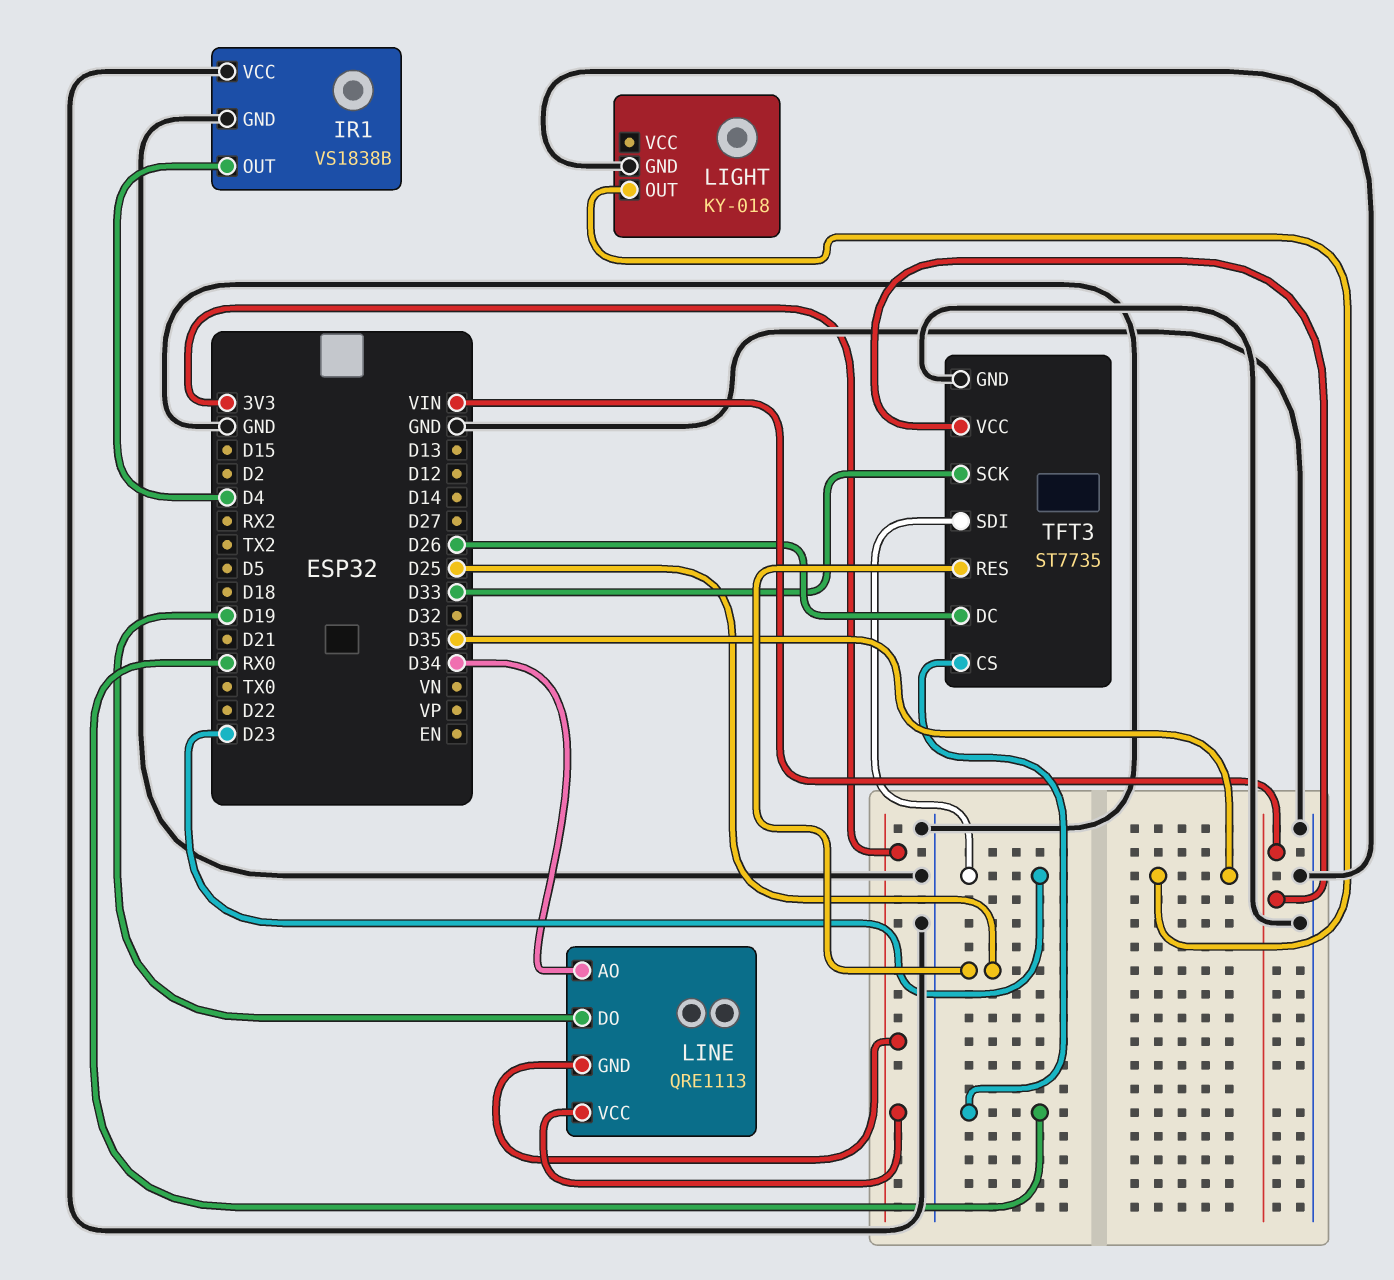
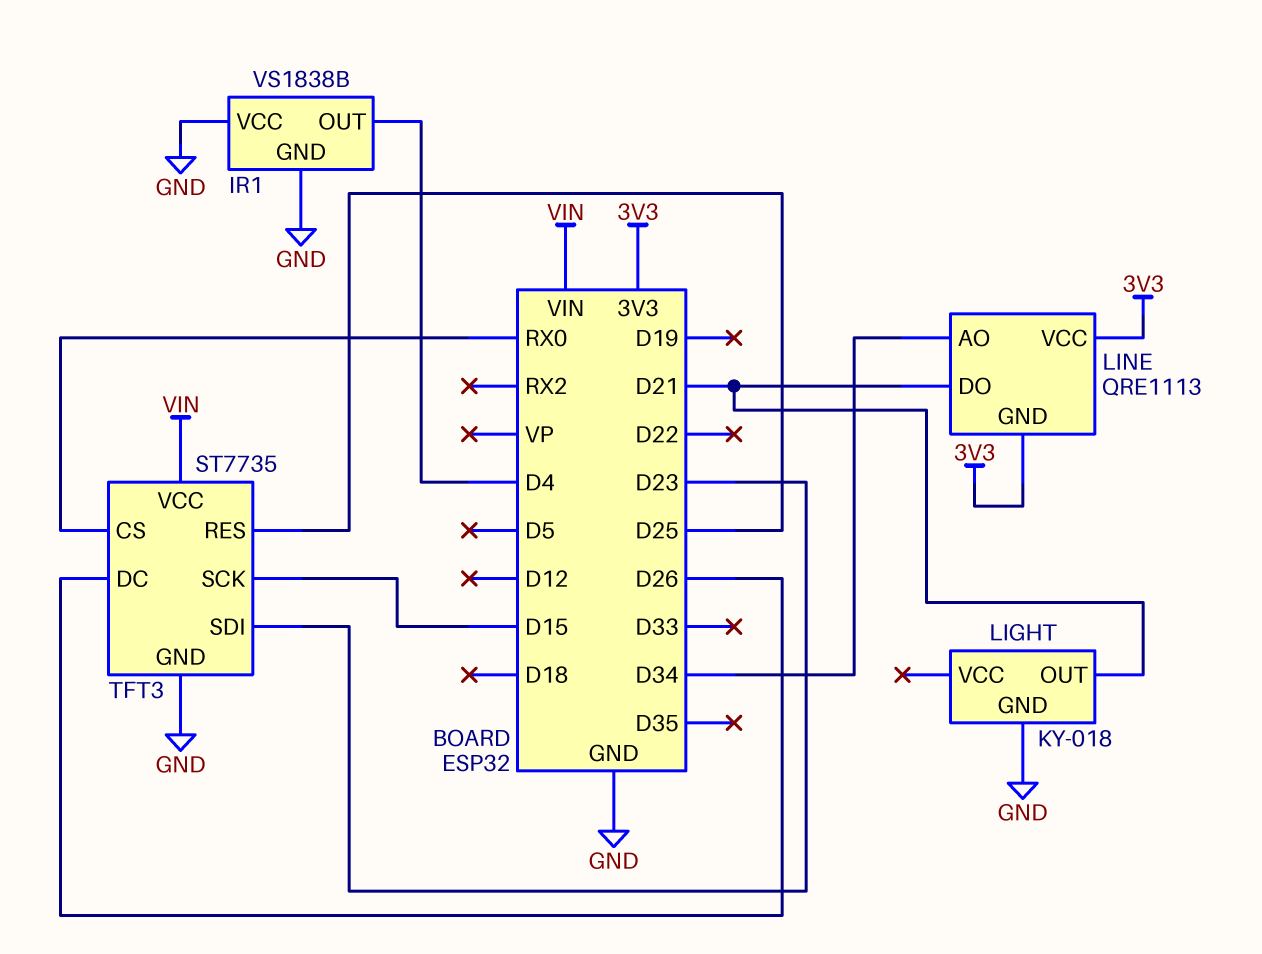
LIGHT pin OUT: D35 -> D21
LINE pin DO: D19 -> D21
TFT3 pin SCK: D33 -> D15

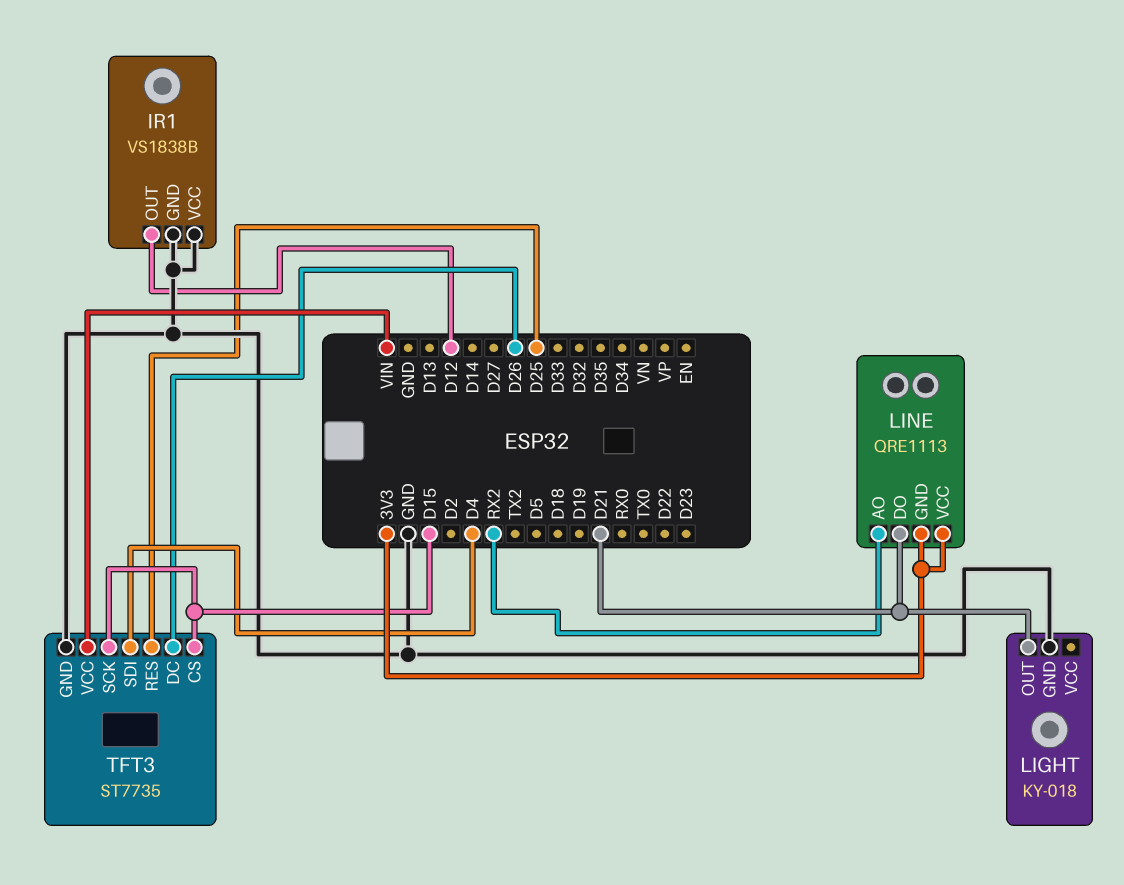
IR1 pin OUT: D4 -> D12
LINE pin AO: D34 -> RX2
TFT3 pin CS: RX0 -> D15
TFT3 pin SDI: D23 -> D4

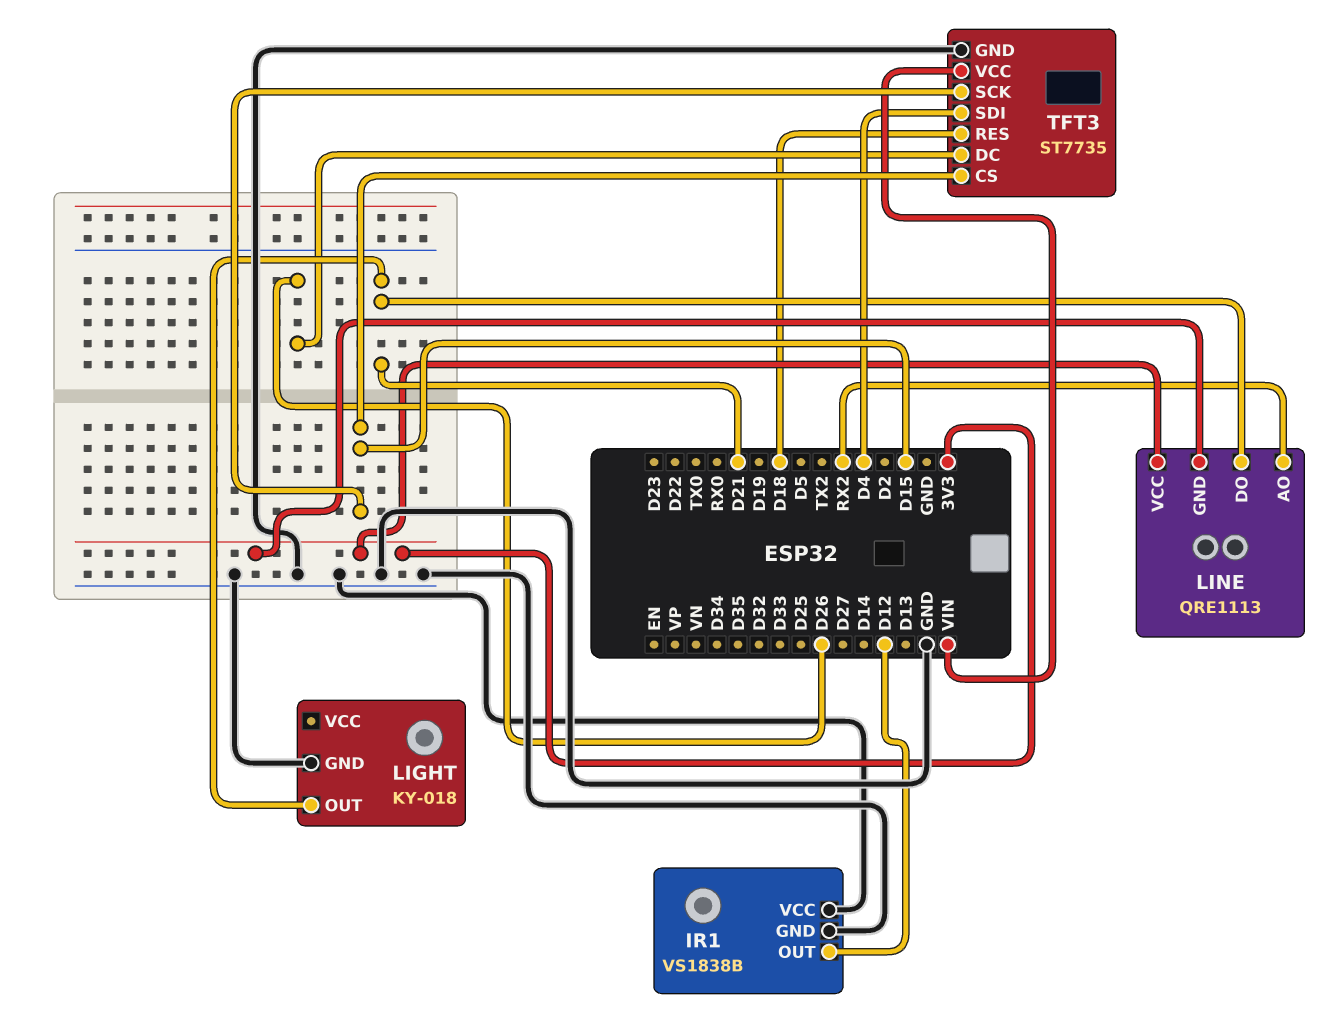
TFT3 pin RES: D25 -> D18

